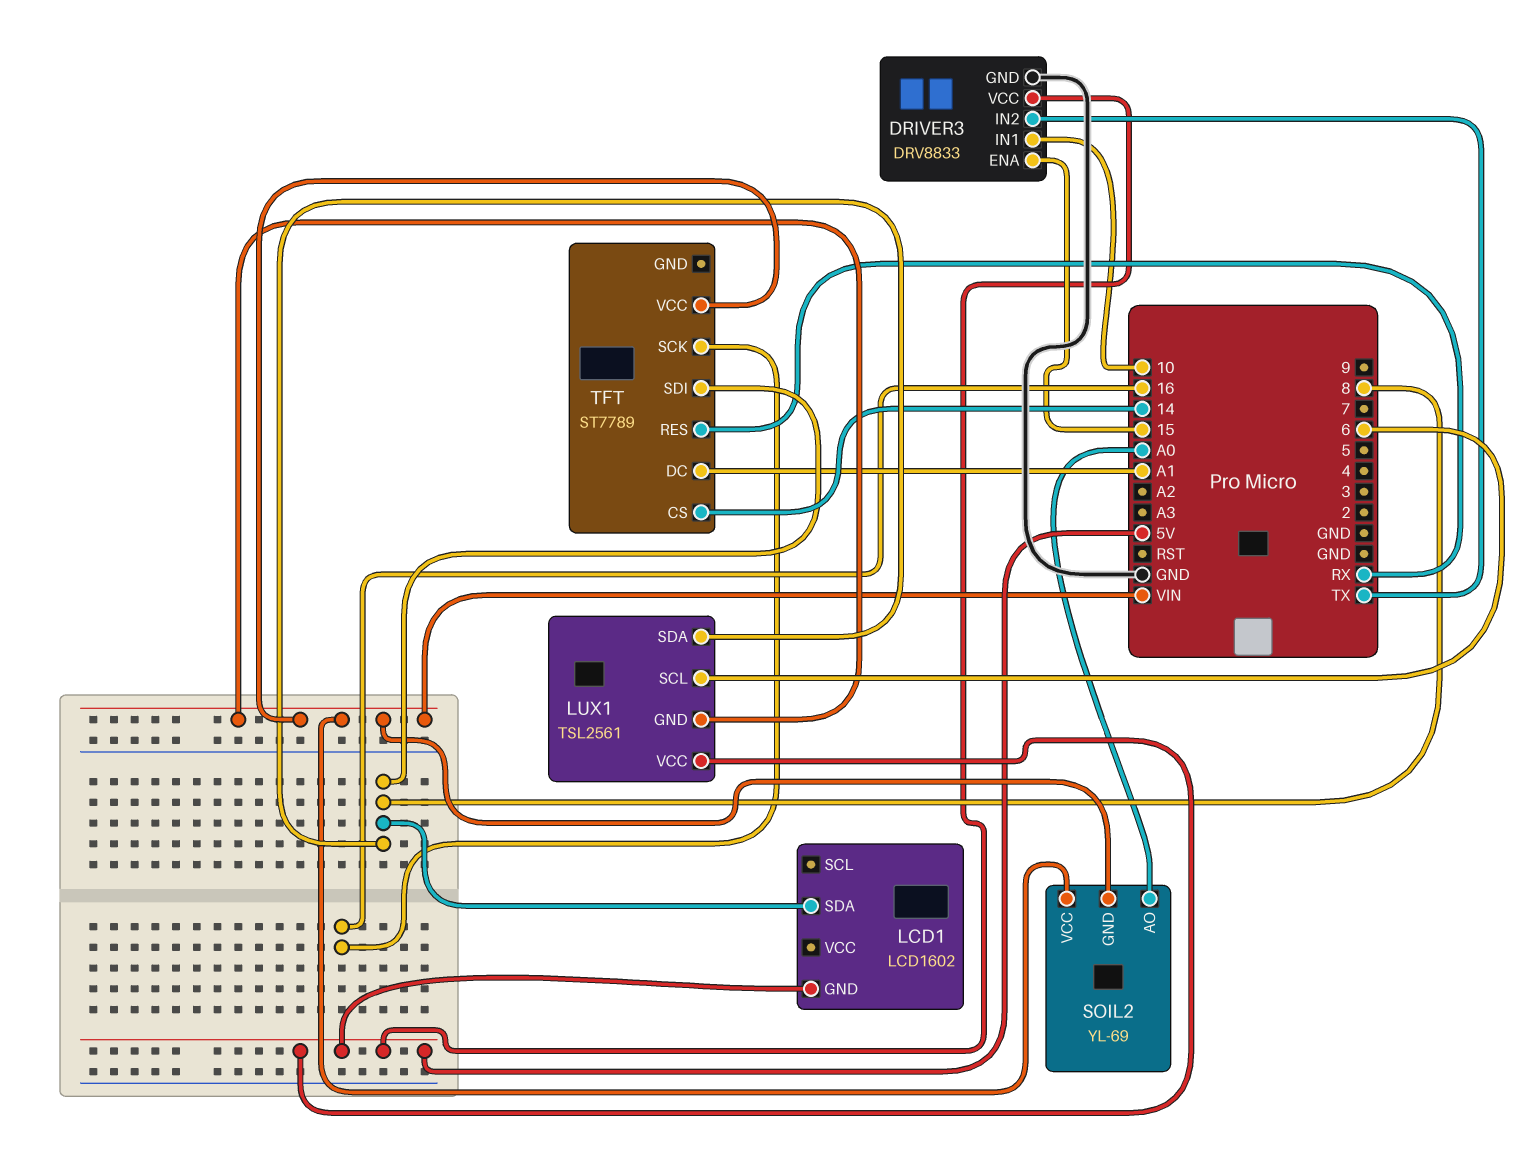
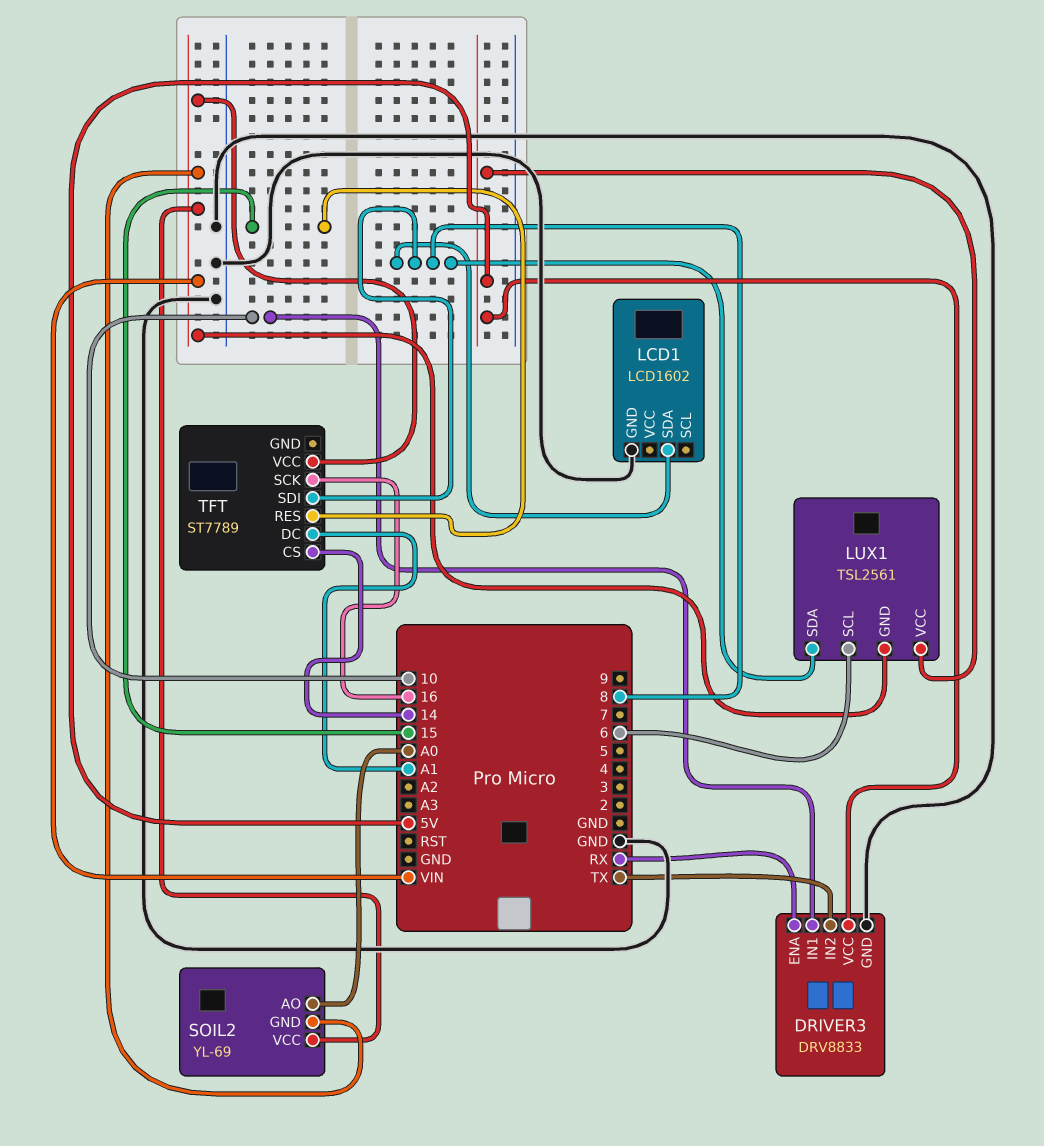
DRIVER3 pin ENA: 15 -> RX
LCD1 pin GND: 5V -> GND
TFT pin RES: RX -> 15

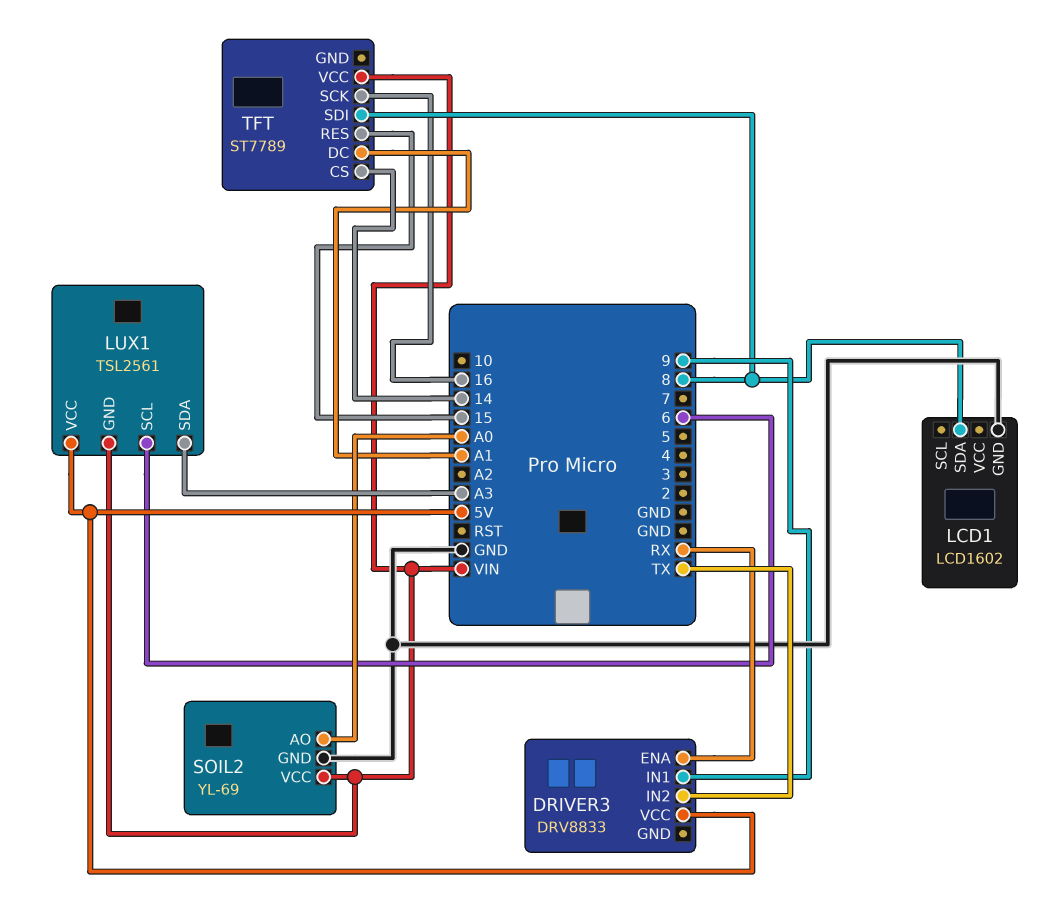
DRIVER3 pin GND: GND -> none
DRIVER3 pin IN1: 10 -> 9
LUX1 pin SDA: 8 -> A3
SOIL2 pin GND: VIN -> GND

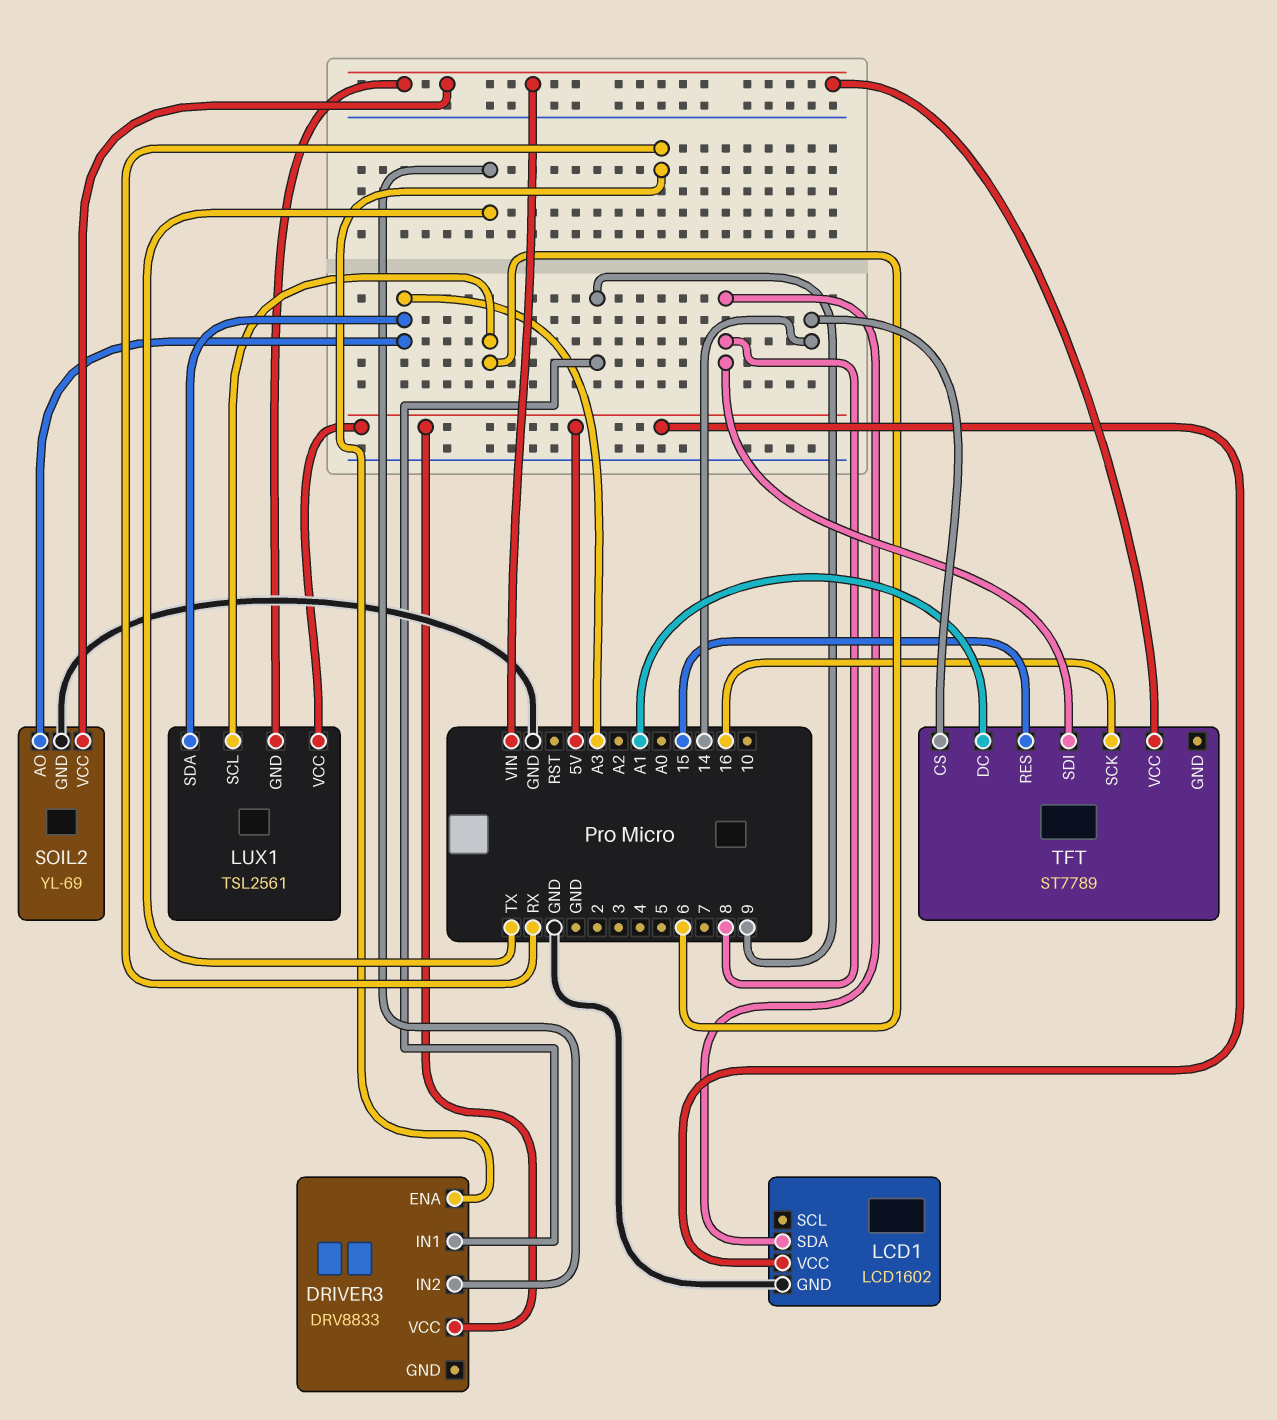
LCD1 pin VCC: none -> 5V
SOIL2 pin AO: A0 -> A3

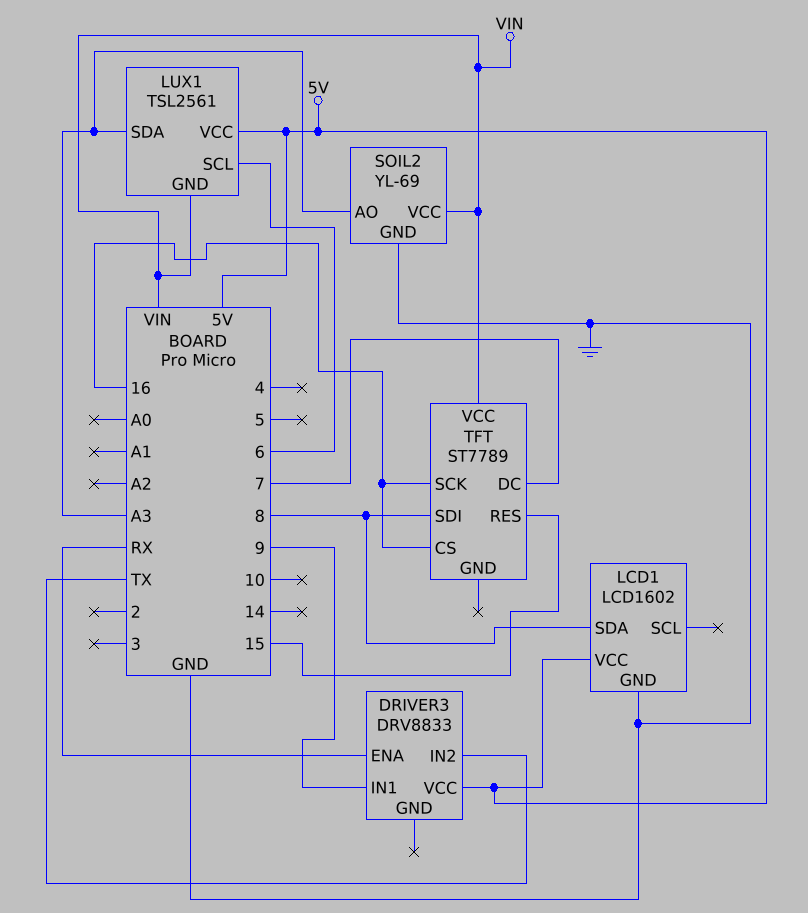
TFT pin CS: 14 -> 16
TFT pin DC: A1 -> 7

